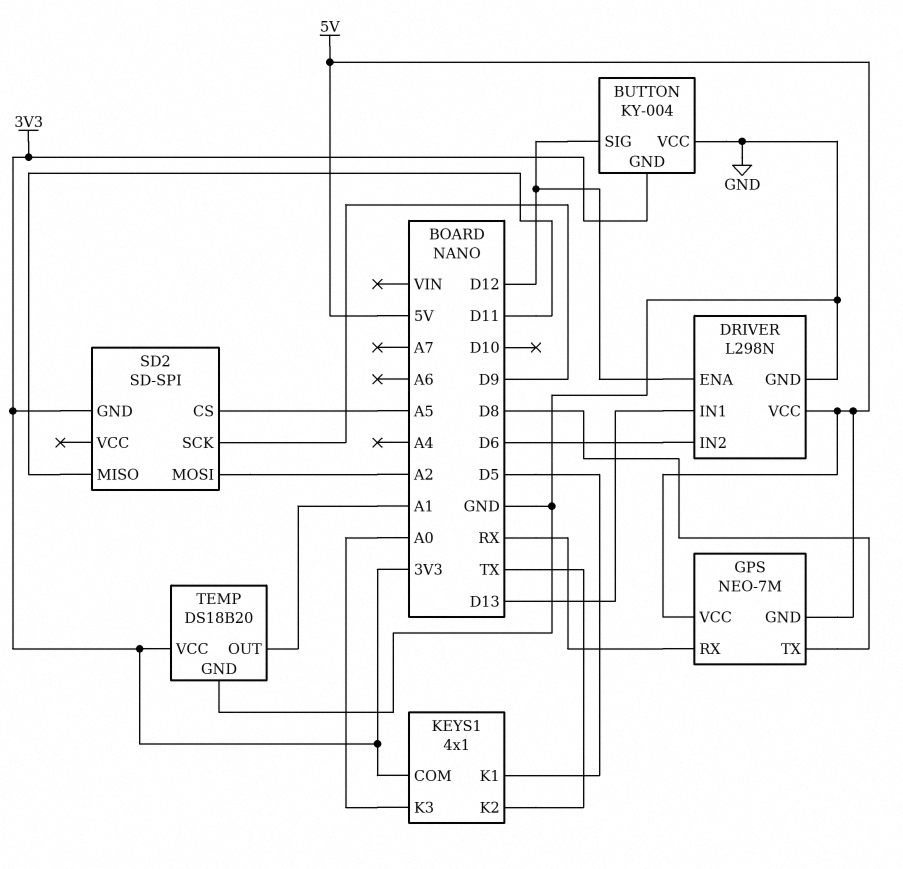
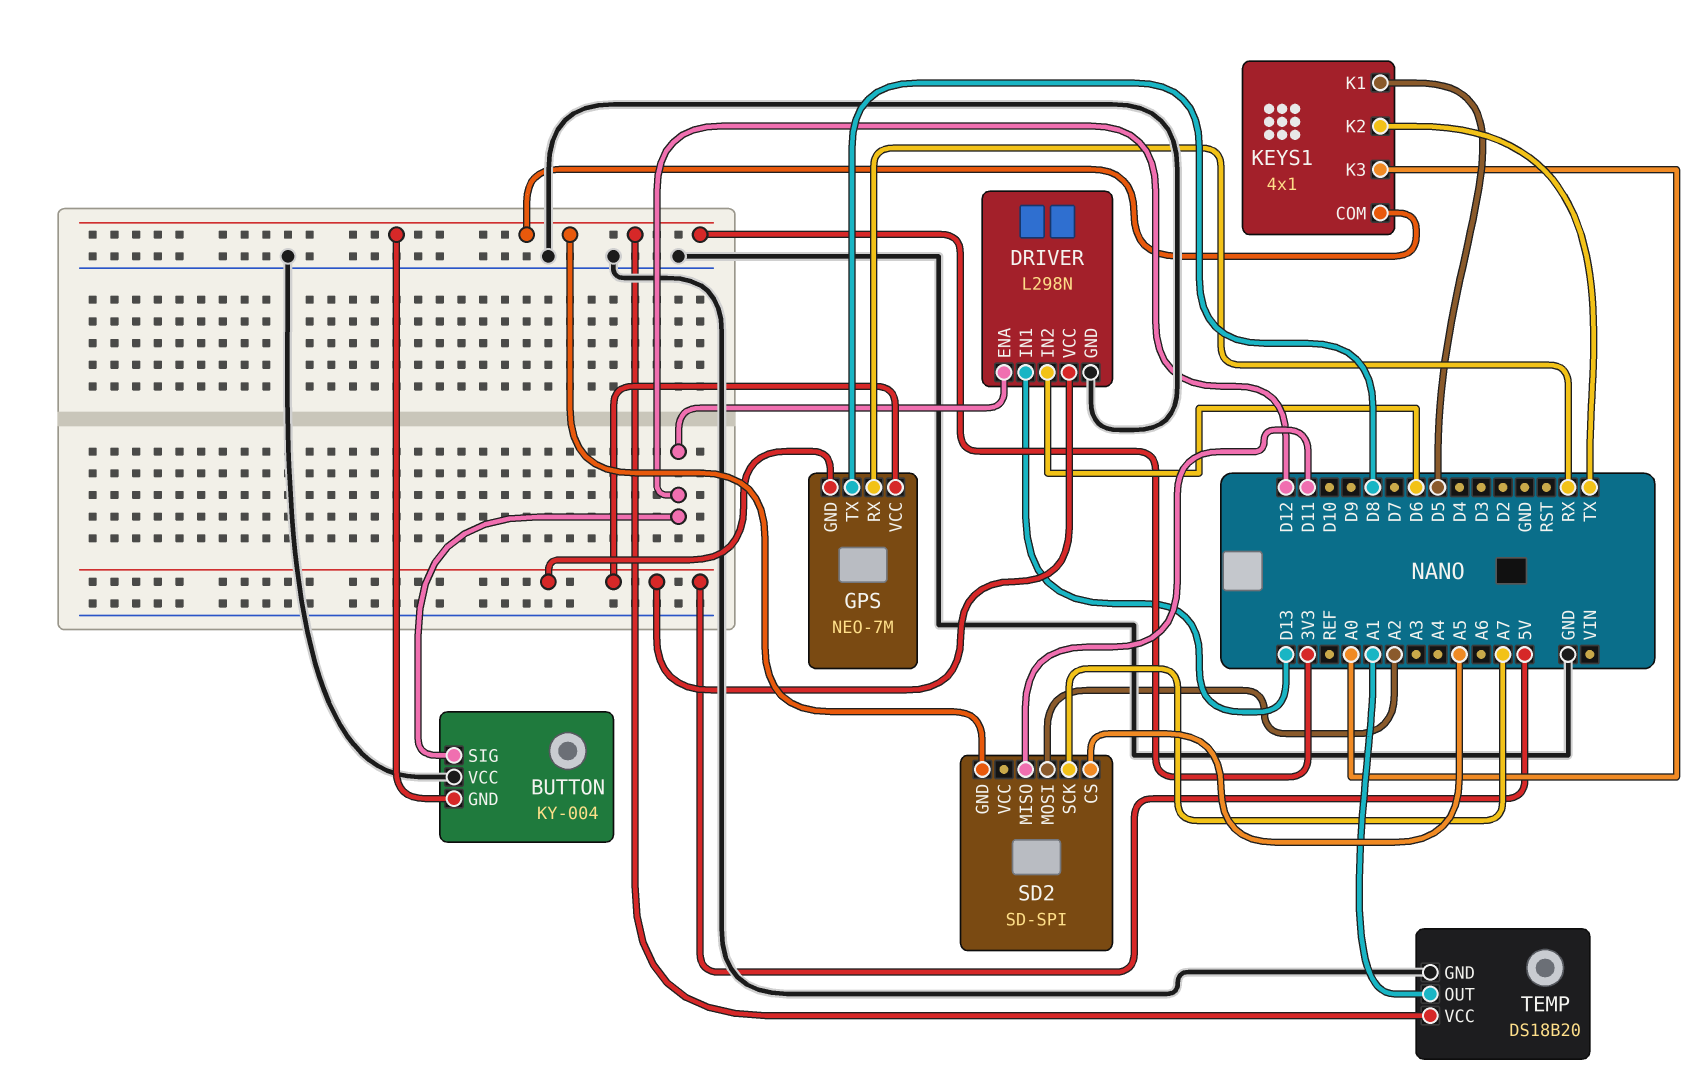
SD2 pin SCK: D9 -> A7

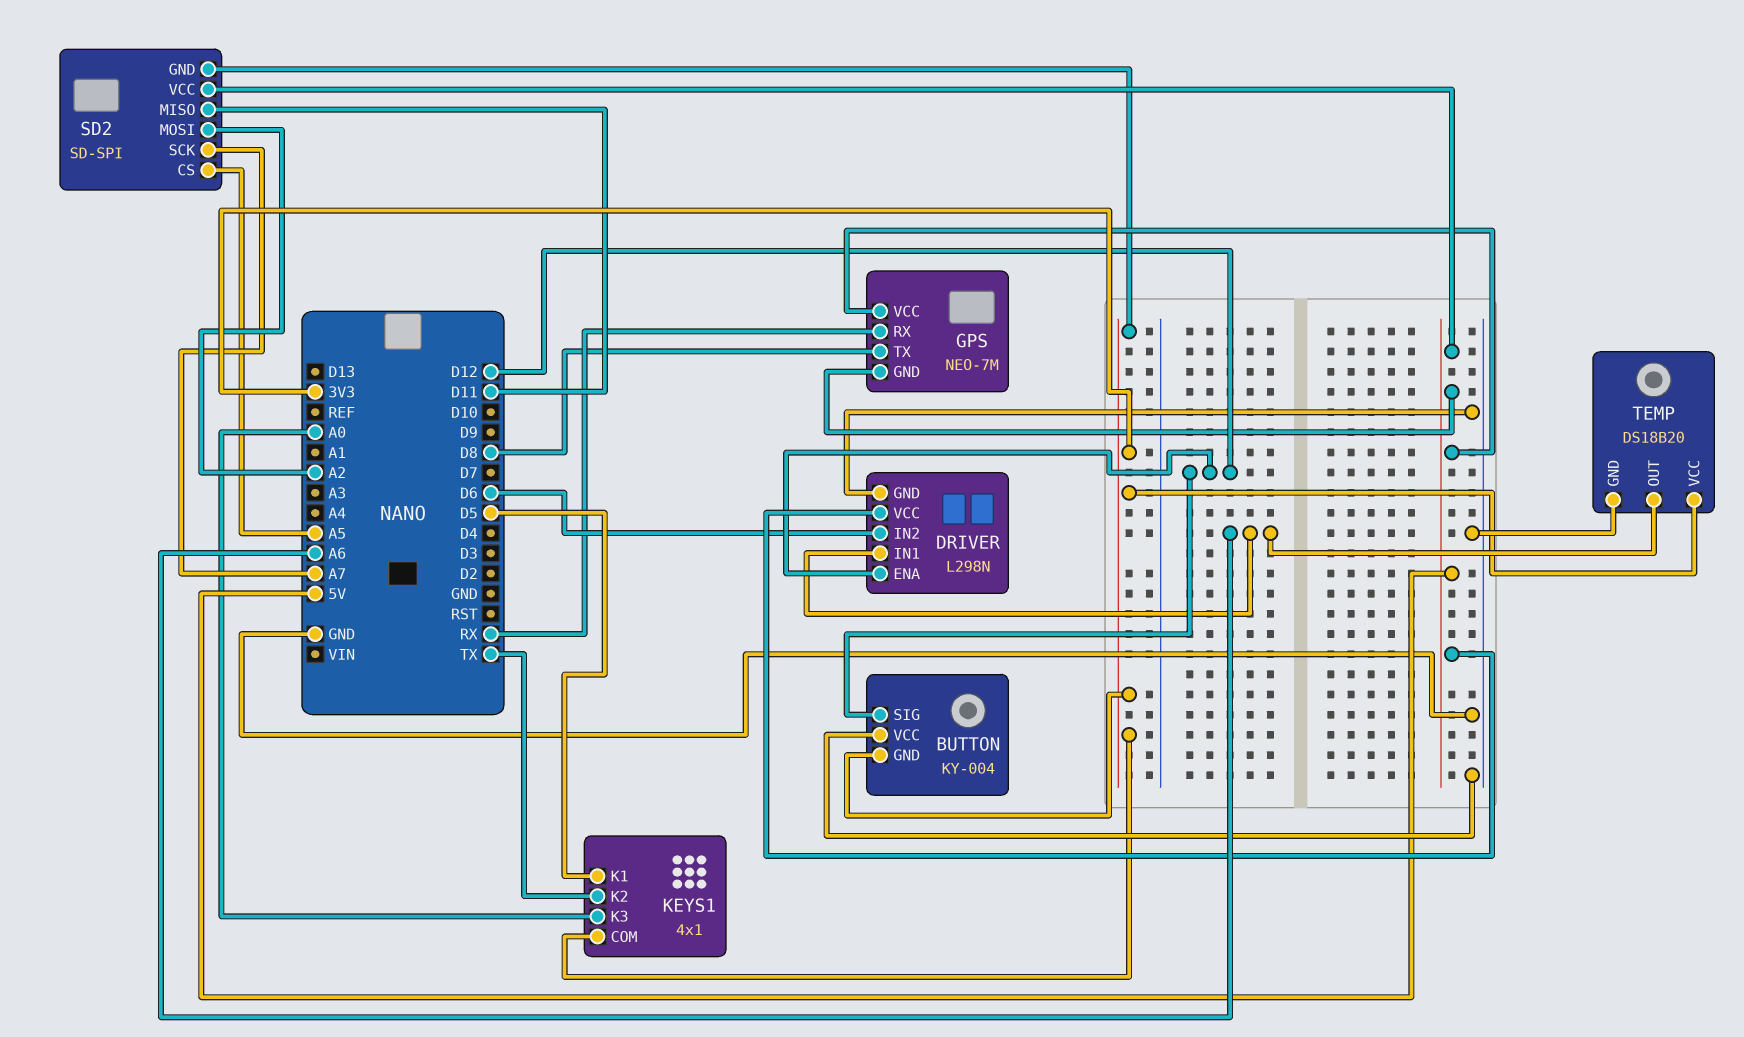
DRIVER pin IN1: D13 -> A6
SD2 pin VCC: none -> 5V
TEMP pin OUT: A1 -> A6

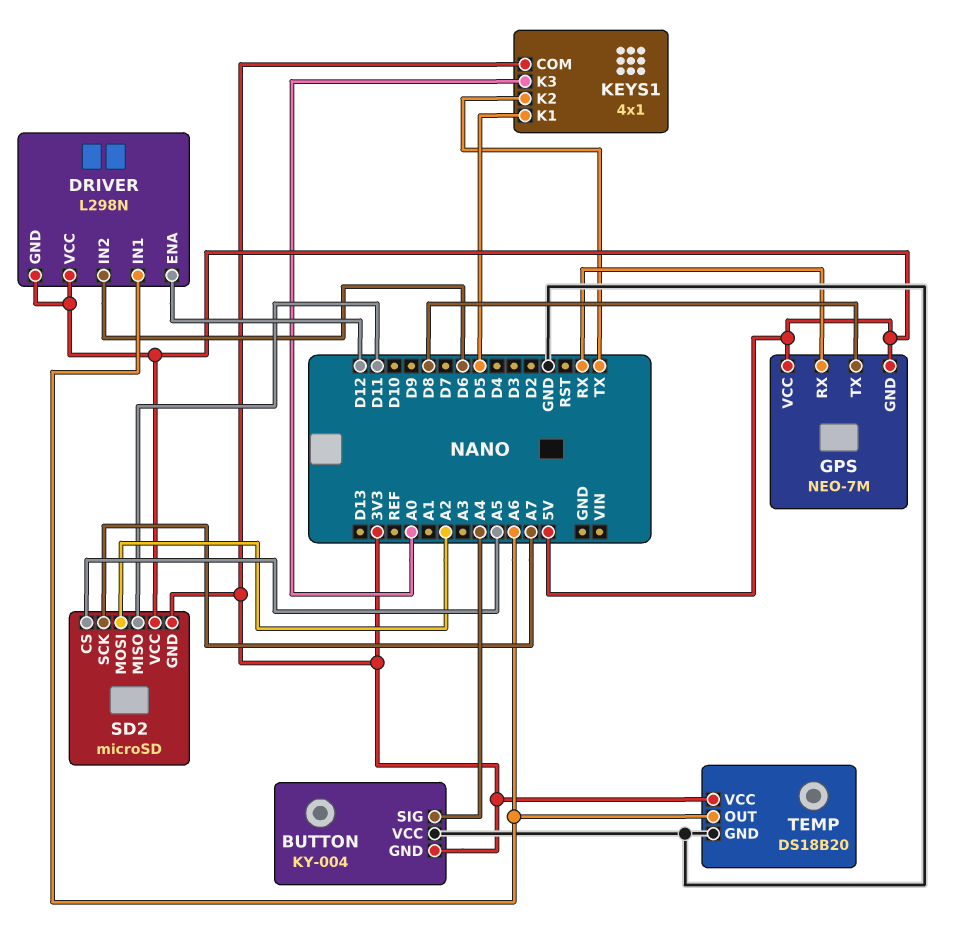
BUTTON pin SIG: D12 -> A4
DRIVER pin GND: GND -> 5V
SD2: SD-SPI -> microSD

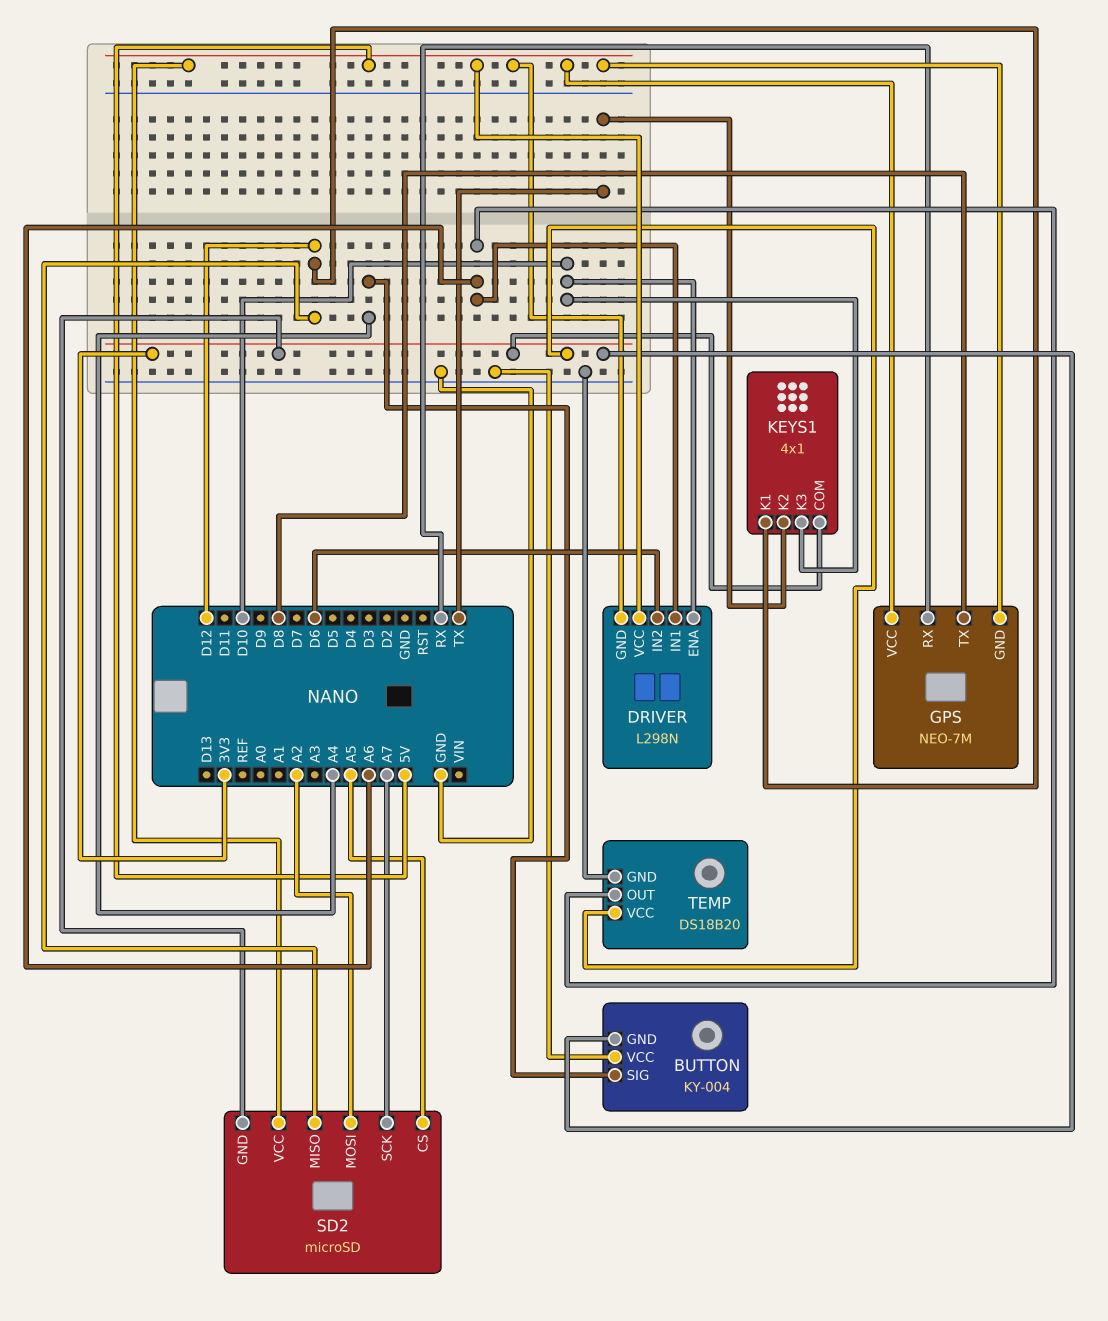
DRIVER pin ENA: D12 -> D10
KEYS1 pin K1: D5 -> D12
KEYS1 pin K3: A0 -> D10
SD2 pin MISO: D11 -> D12

